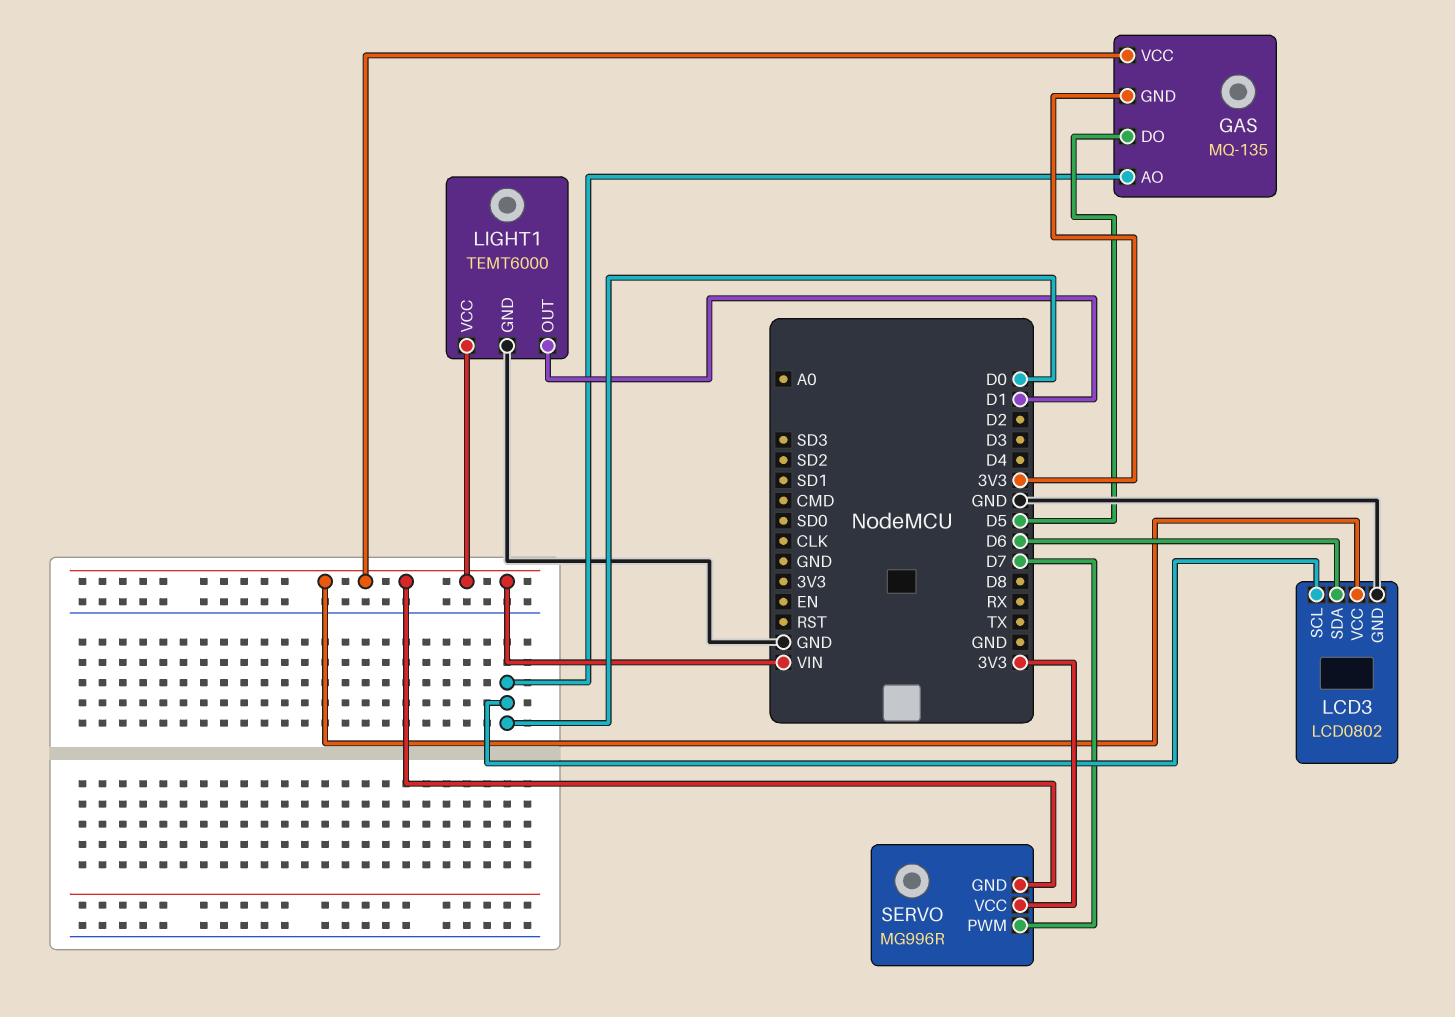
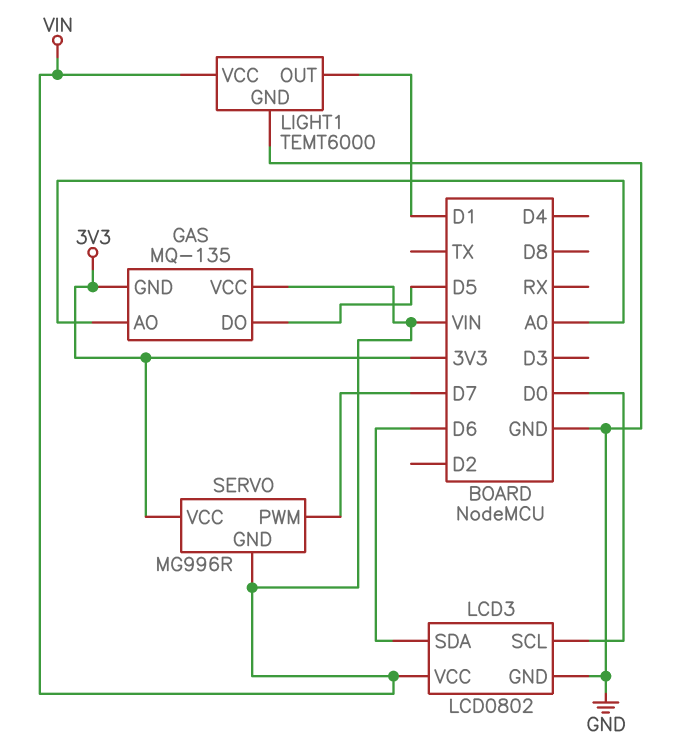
GAS pin AO: D0 -> A0

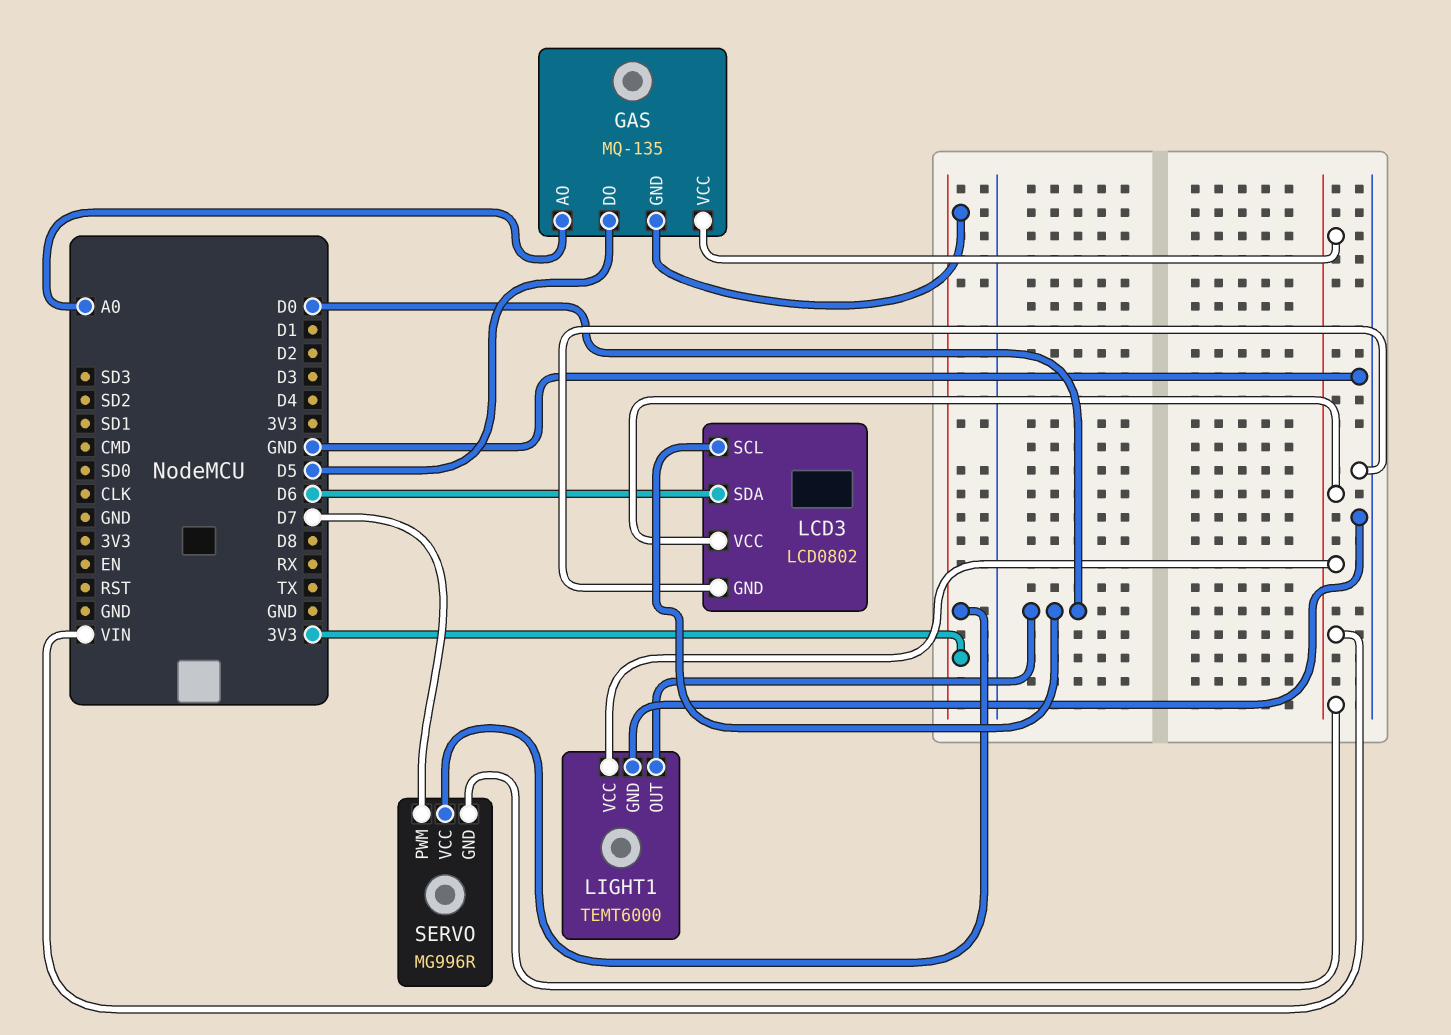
LIGHT1 pin OUT: D1 -> D0

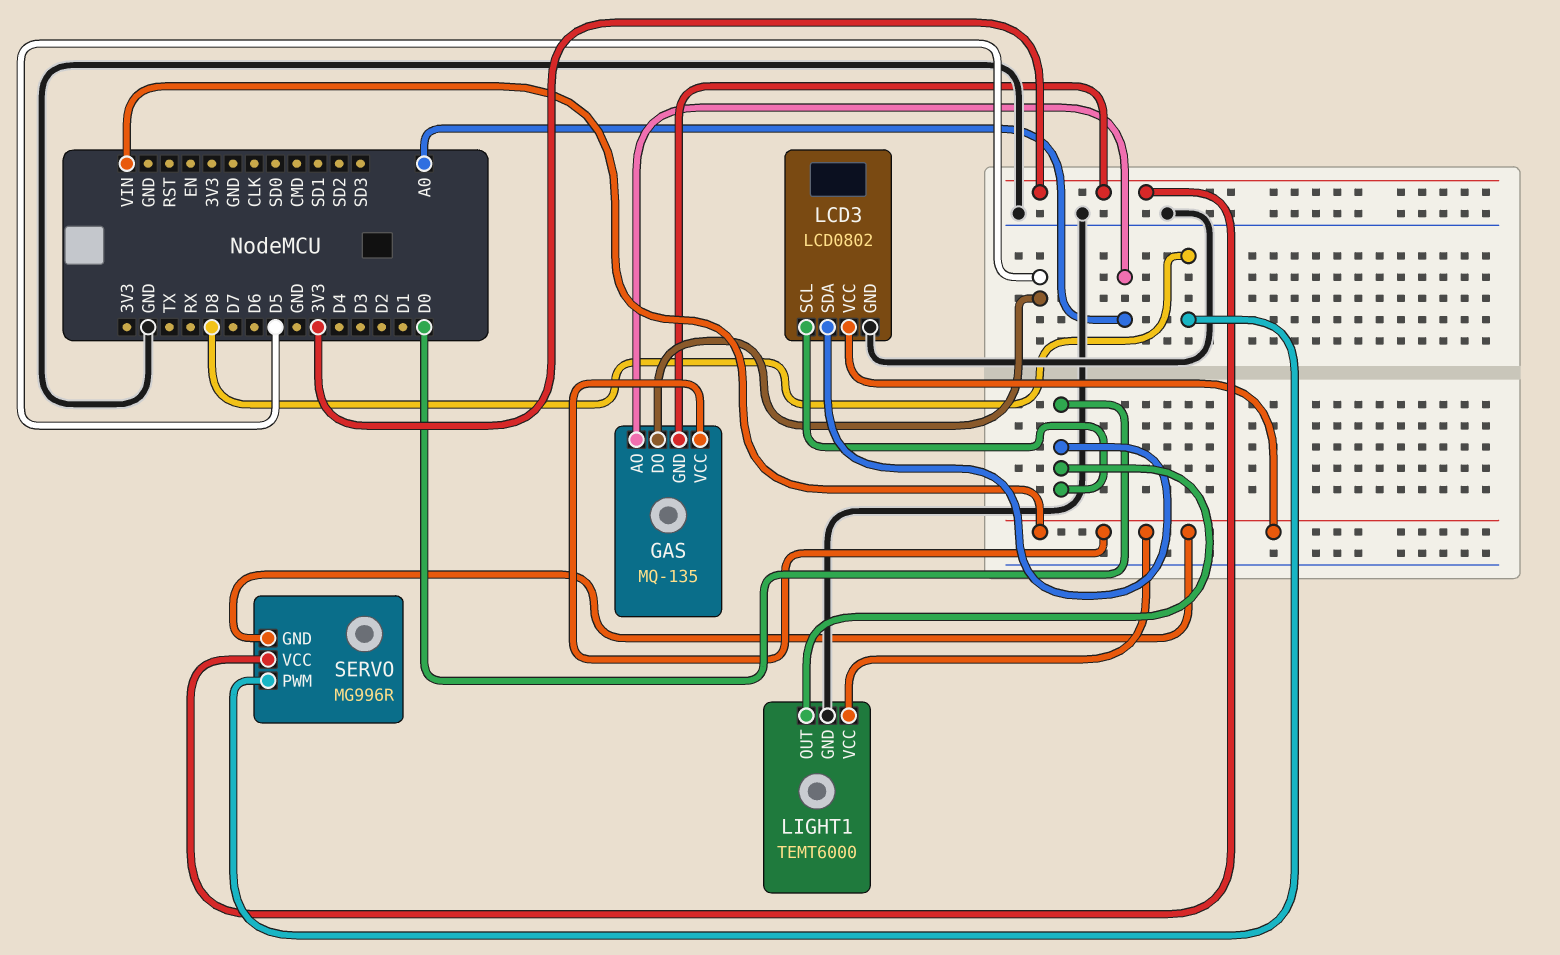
LCD3 pin SDA: D6 -> D0
SERVO pin PWM: D7 -> D8

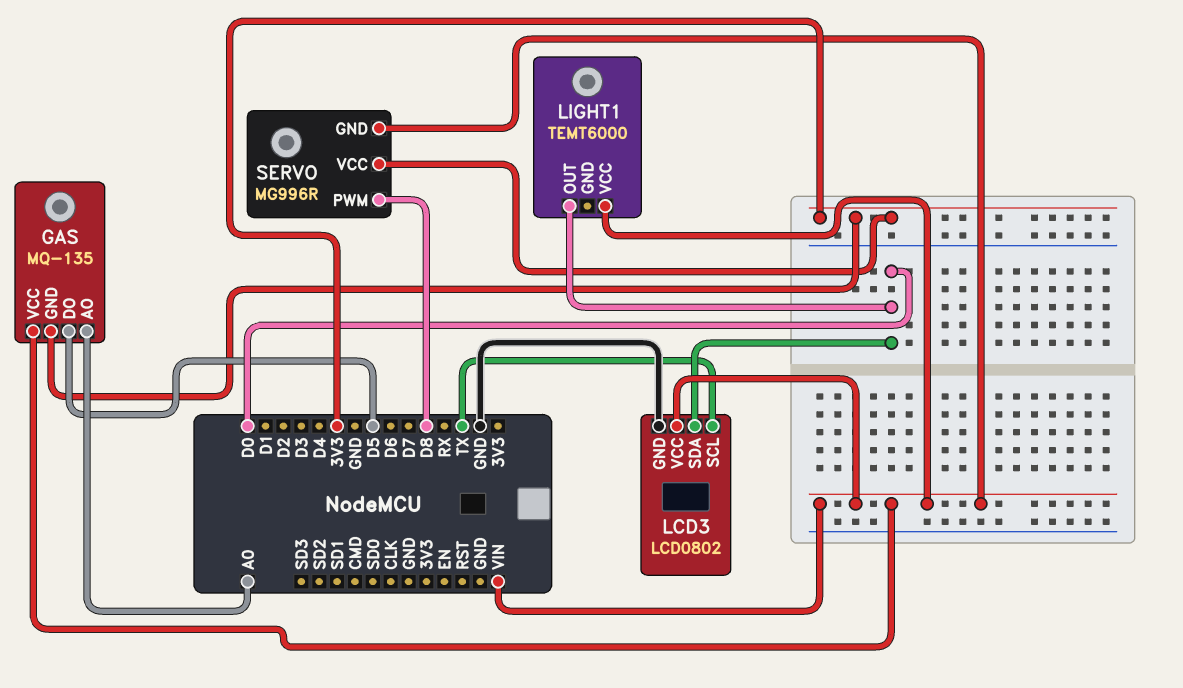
LCD3 pin SCL: D0 -> TX
LIGHT1 pin GND: GND -> none

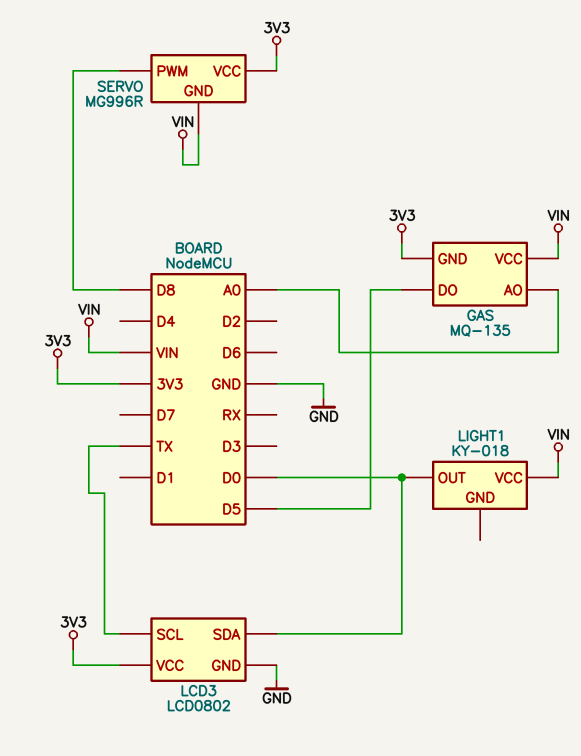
LCD3 pin VCC: VIN -> 3V3
LIGHT1: TEMT6000 -> KY-018

